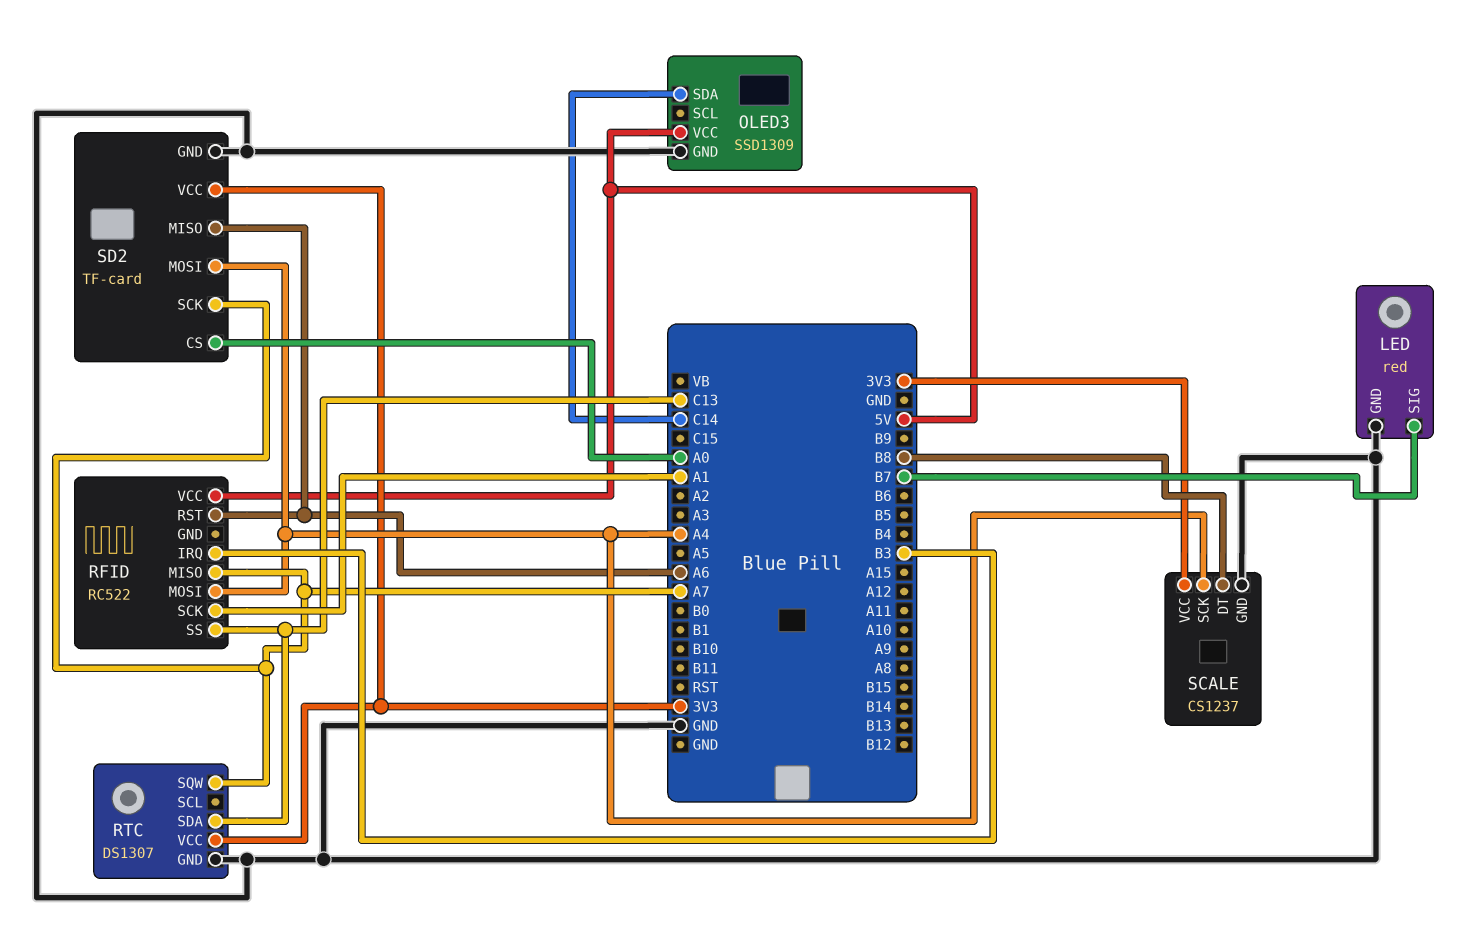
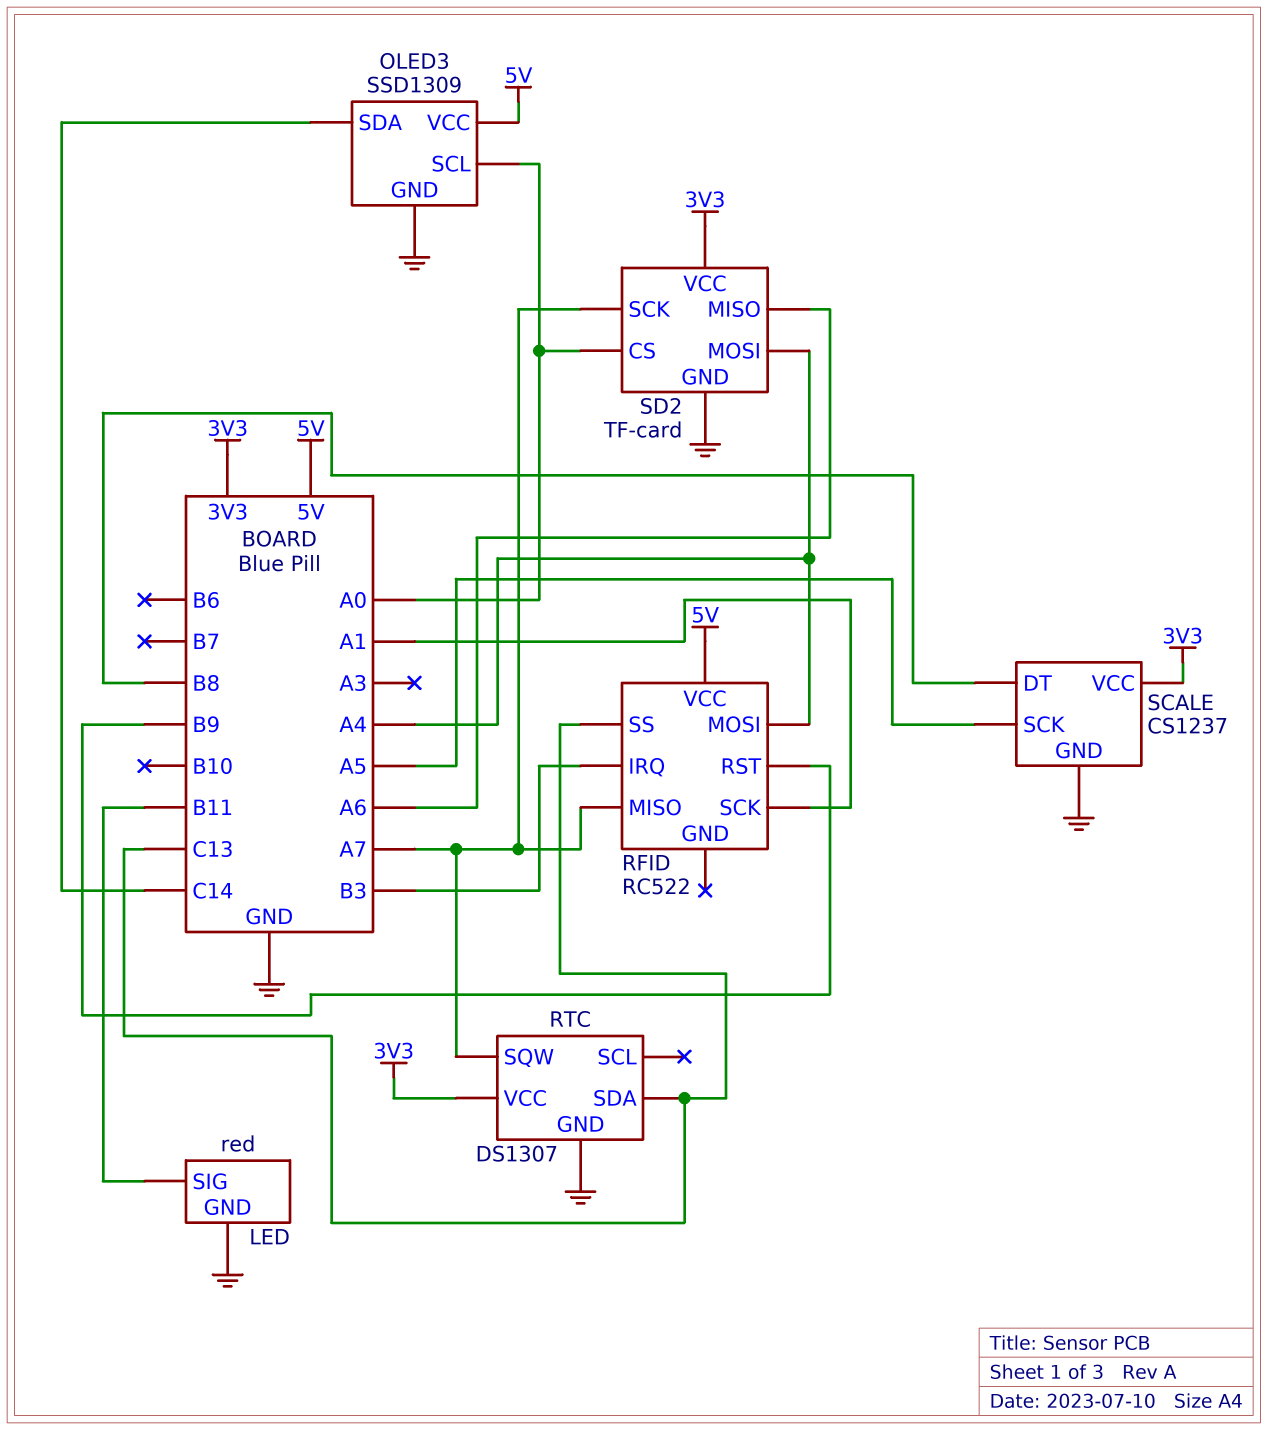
LED pin SIG: B7 -> B11
OLED3 pin SCL: none -> A0
RFID pin RST: A6 -> B9
SCALE pin SCK: A4 -> A5

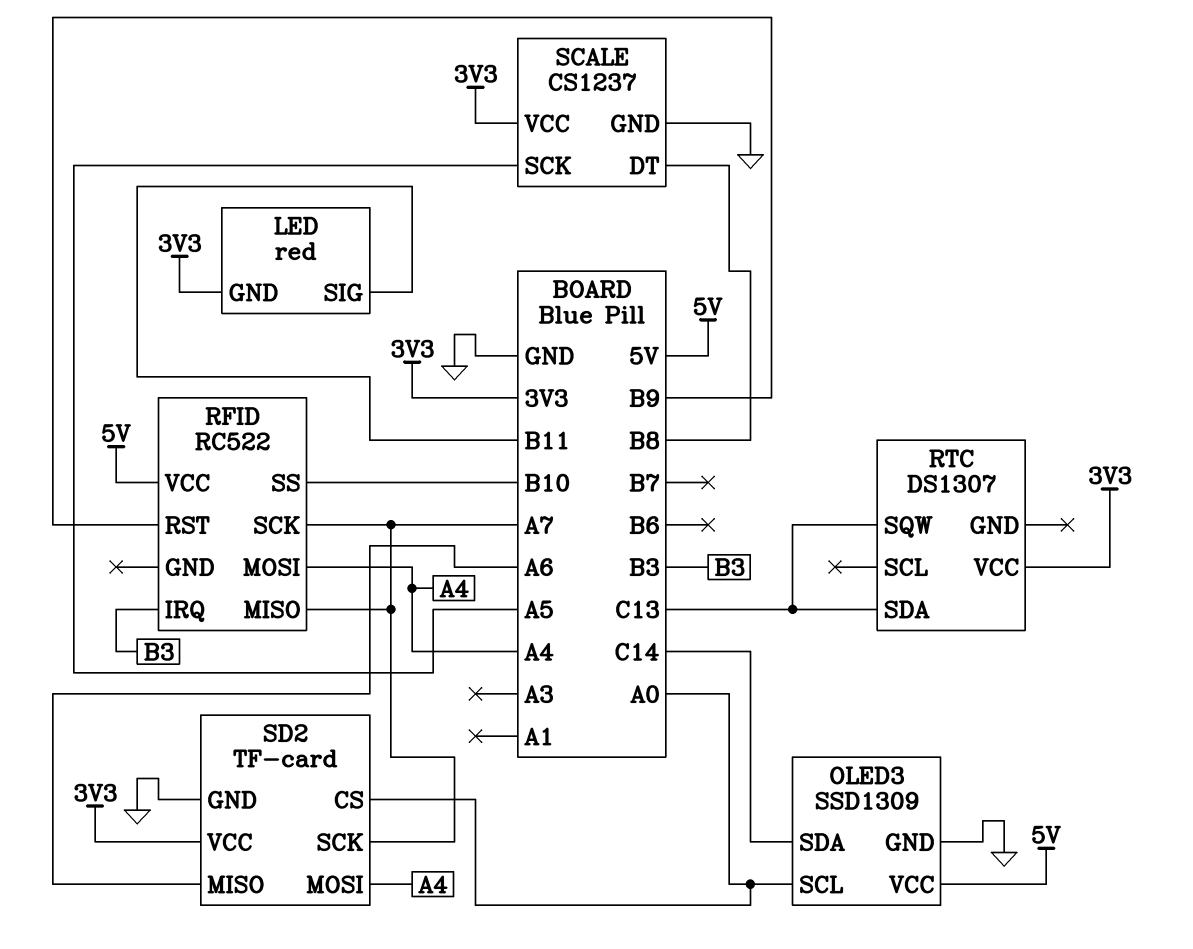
LED pin GND: GND -> 3V3
RFID pin SCK: A1 -> A7
RFID pin SS: C13 -> B10
RTC pin GND: GND -> none
RTC pin SQW: A7 -> C13

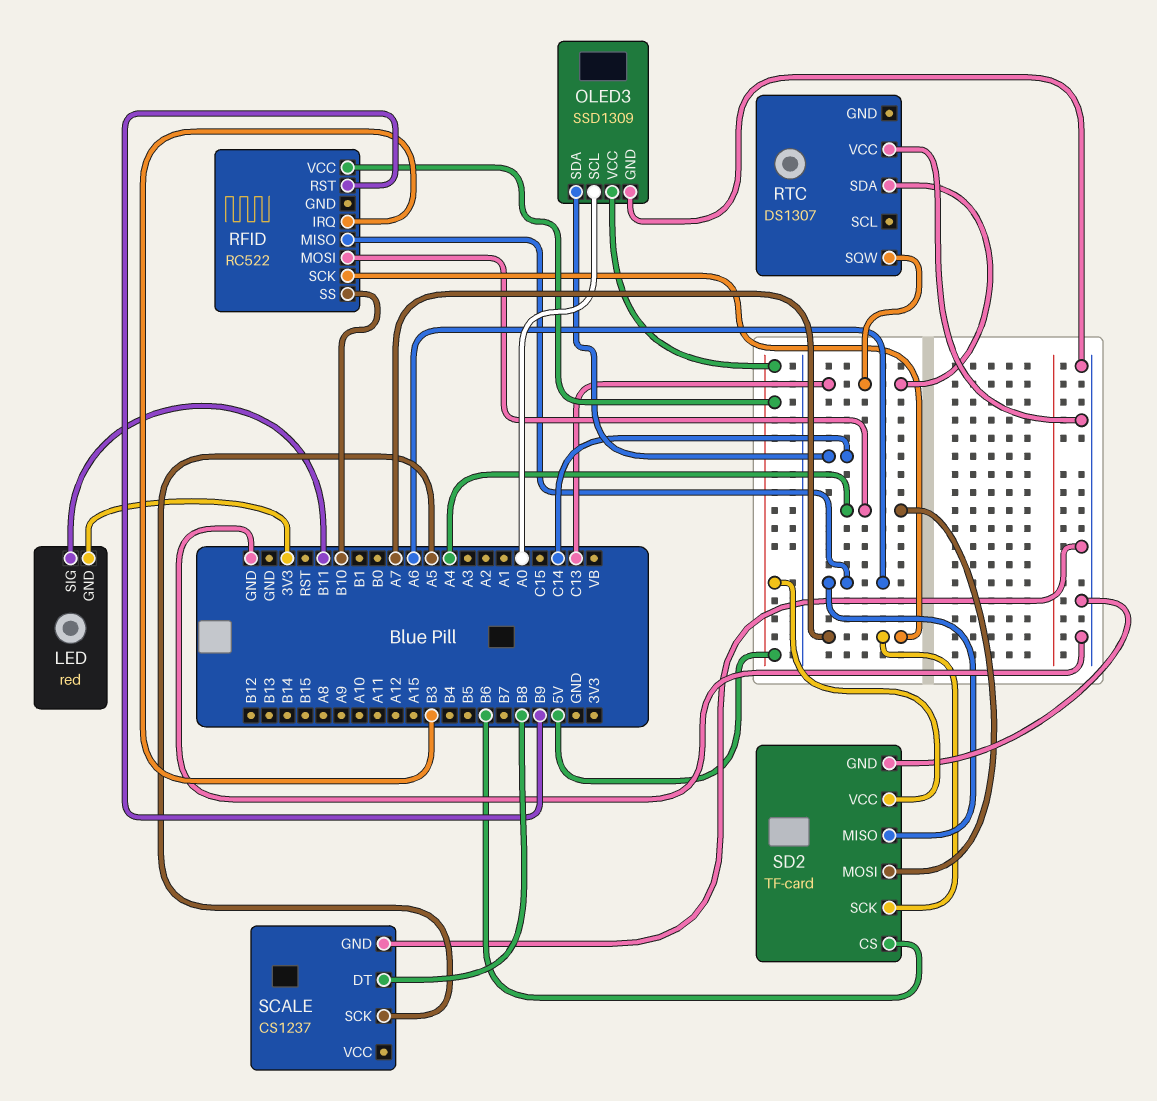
RFID pin MISO: A7 -> A6
RTC pin VCC: 3V3 -> GND
SCALE pin VCC: 3V3 -> none
SD2 pin CS: A0 -> B6
SD2 pin VCC: 3V3 -> 5V

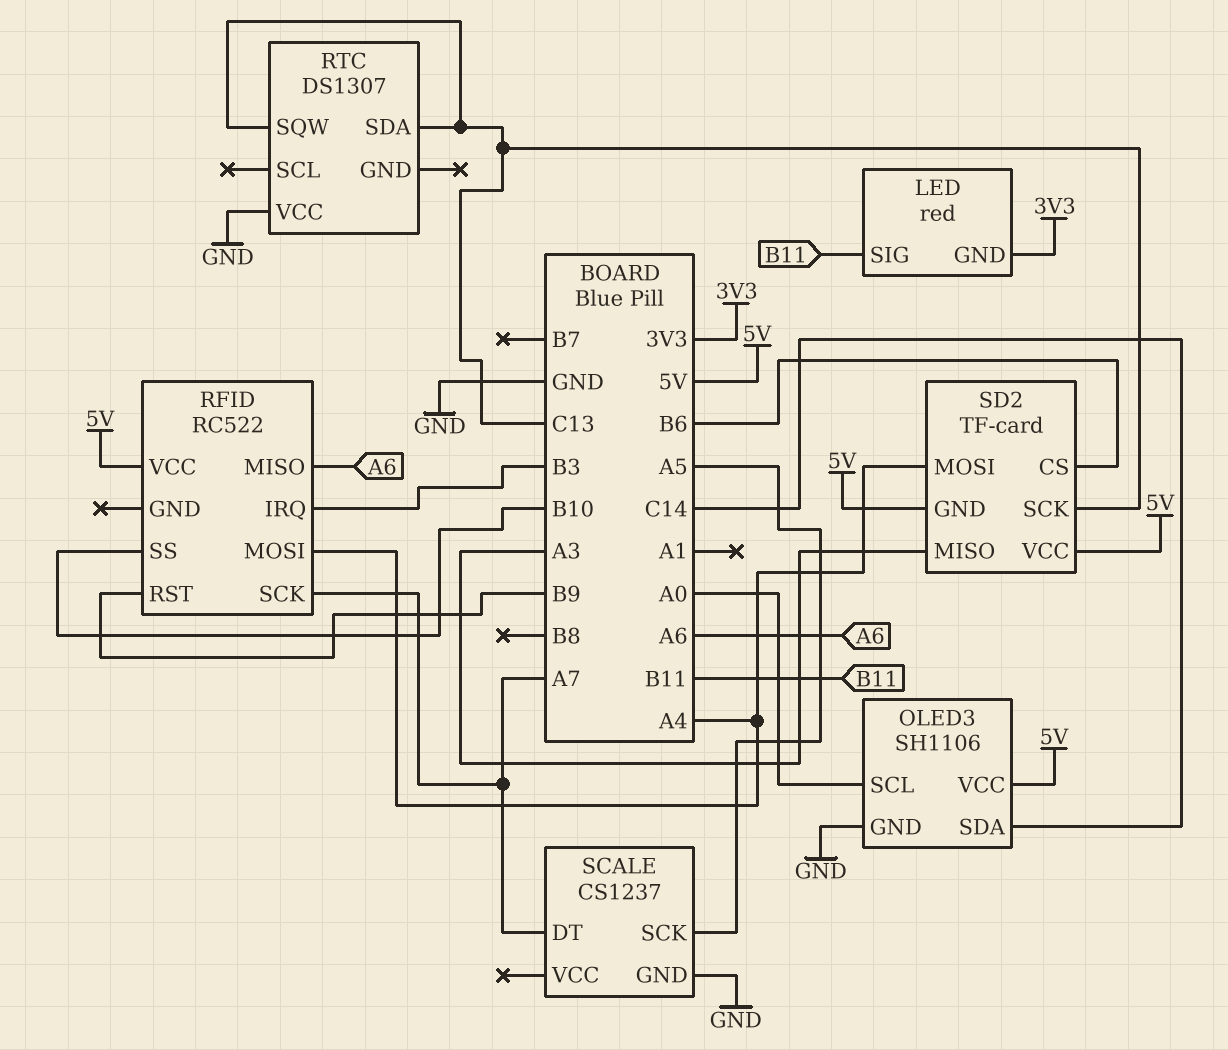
OLED3: SSD1309 -> SH1106
SCALE pin DT: B8 -> A7
SD2 pin GND: GND -> 5V
SD2 pin MISO: A6 -> A3
SD2 pin SCK: A7 -> C13

